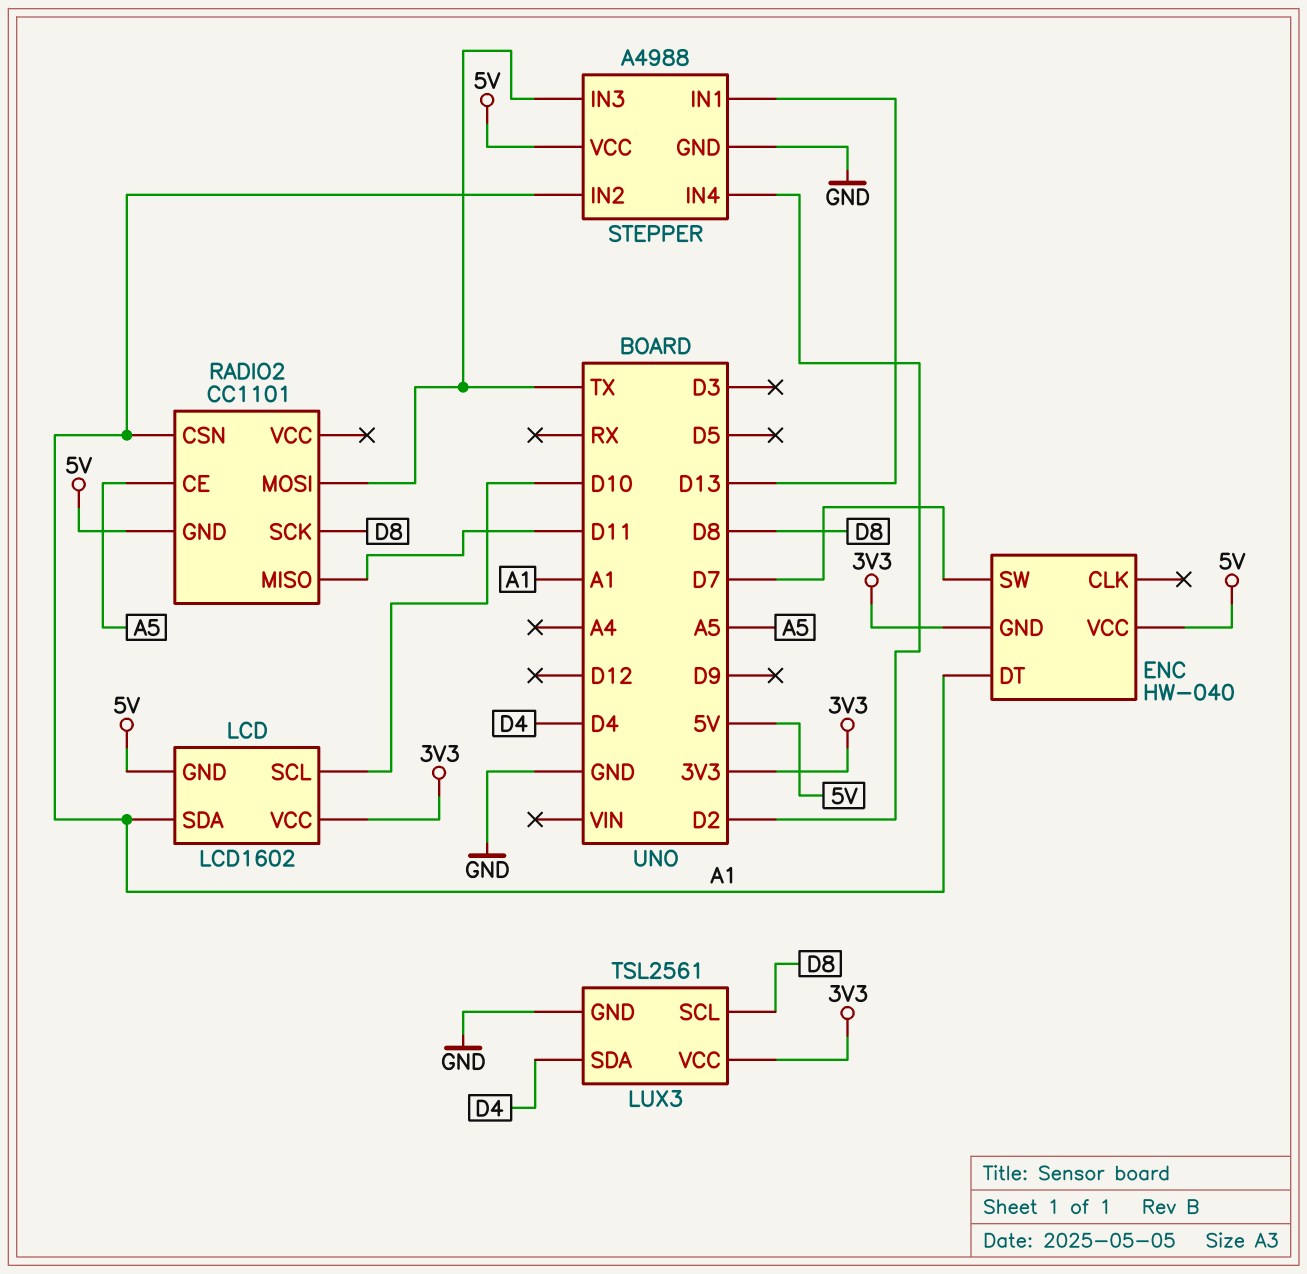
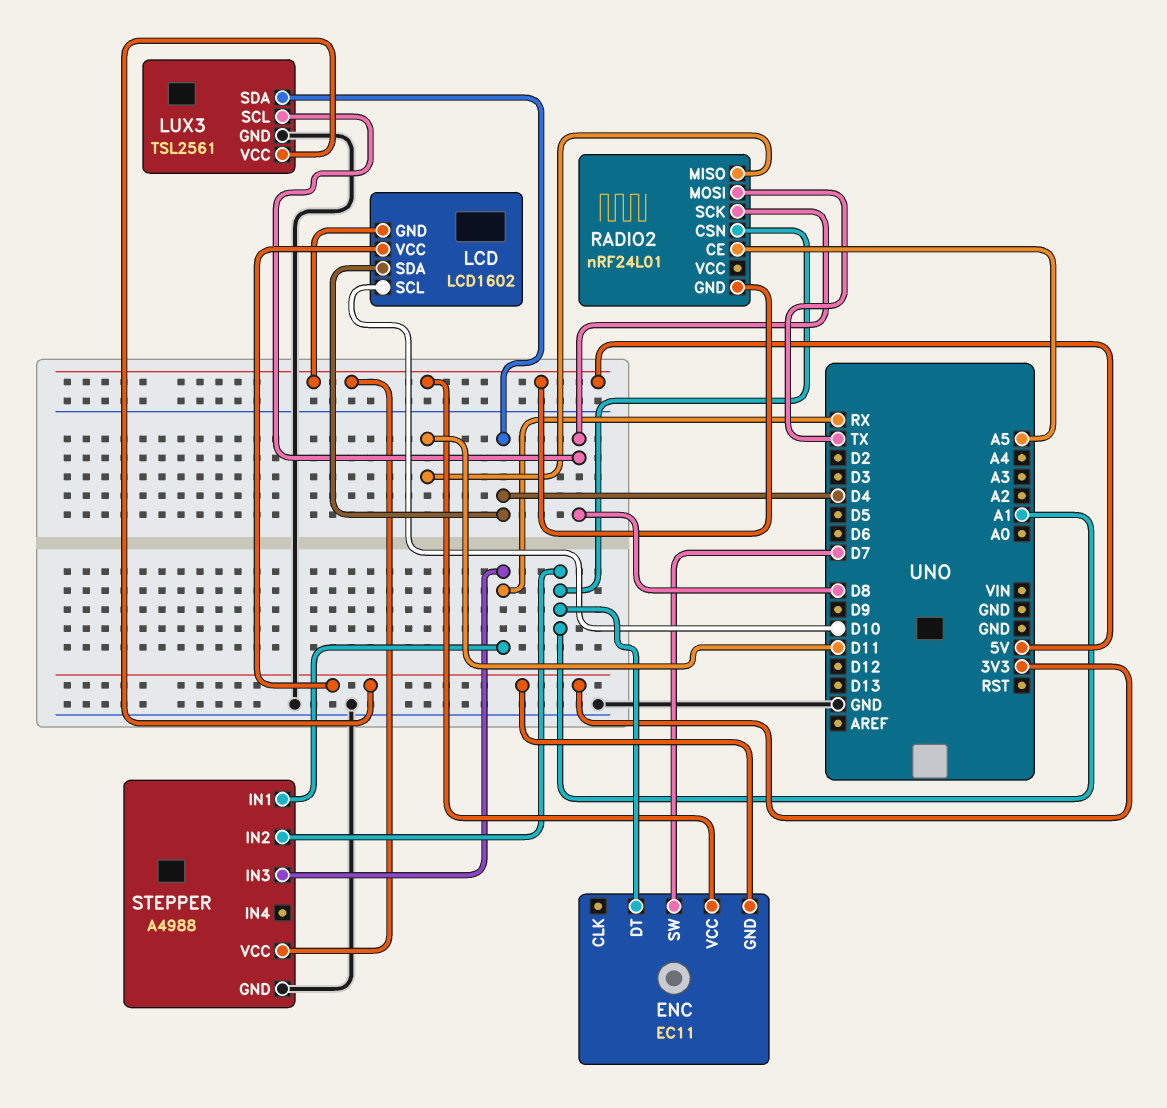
ENC: HW-040 -> EC11
LCD pin SDA: A1 -> D4
RADIO2: CC1101 -> nRF24L01
STEPPER pin IN1: D13 -> RX
STEPPER pin IN3: TX -> RX
STEPPER pin IN4: D2 -> none

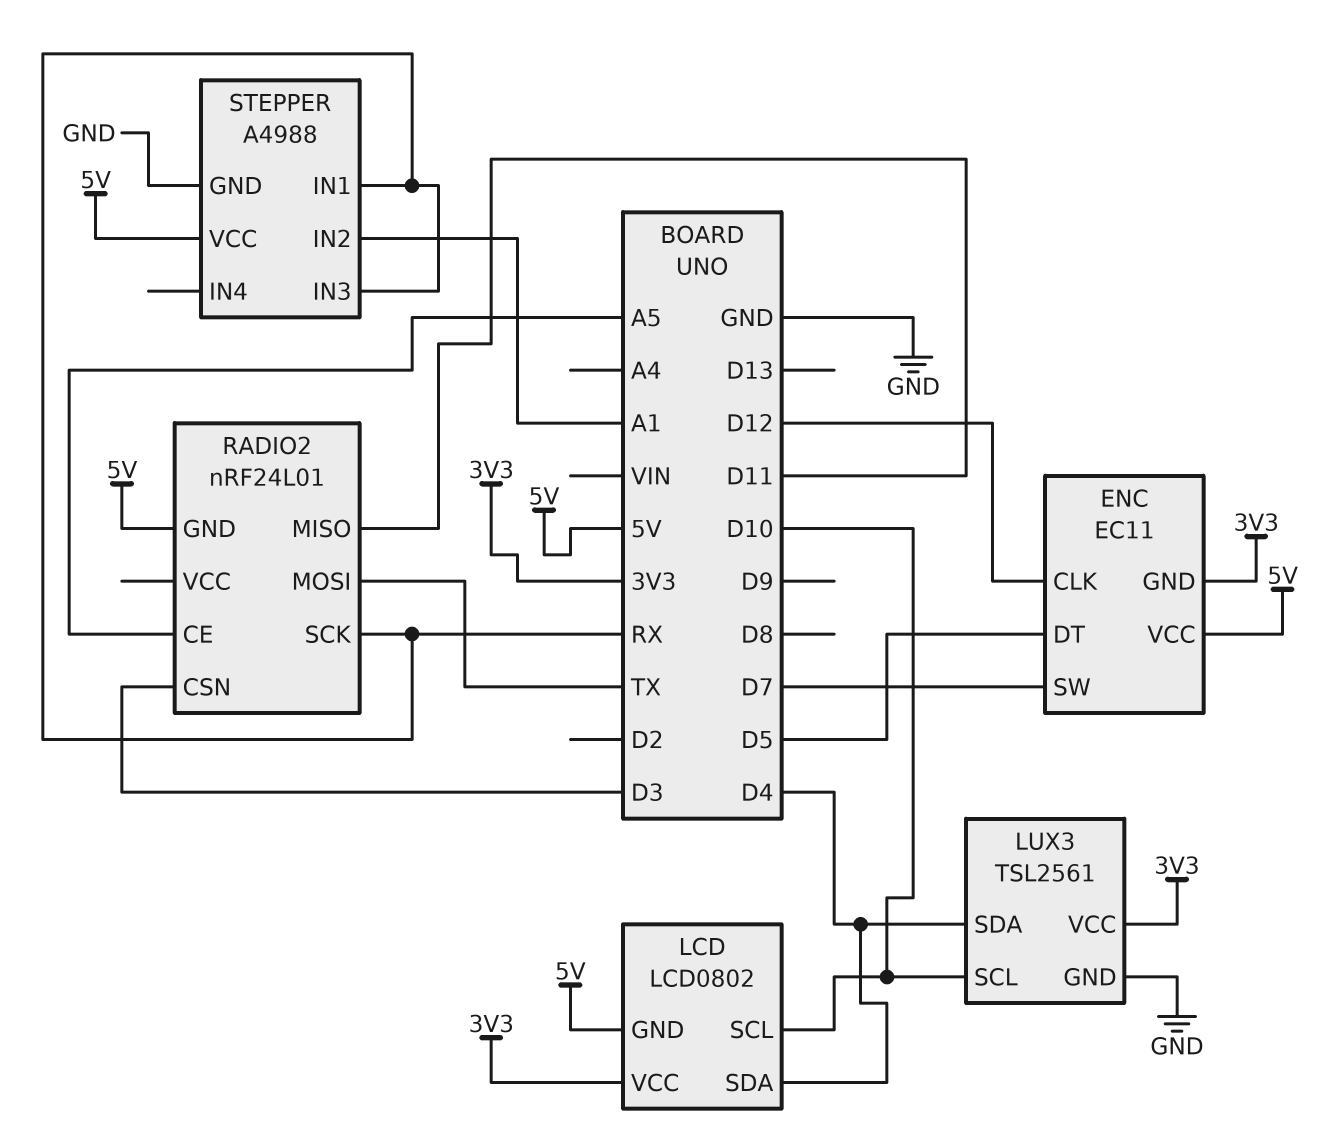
ENC pin CLK: none -> D12
ENC pin DT: A1 -> D5
LCD: LCD1602 -> LCD0802
LUX3 pin SCL: D8 -> D10
RADIO2 pin CSN: A1 -> D3
RADIO2 pin SCK: D8 -> RX

